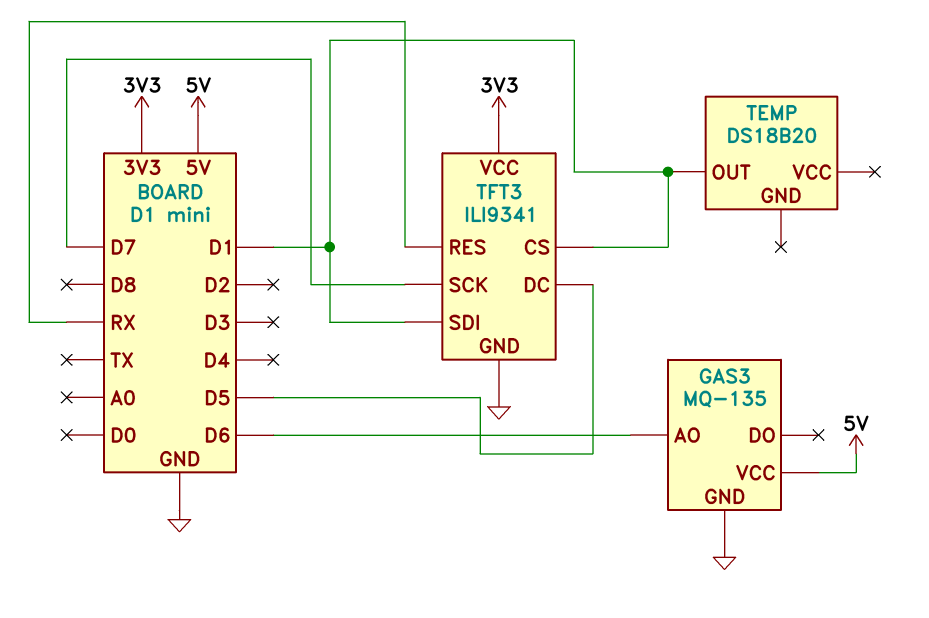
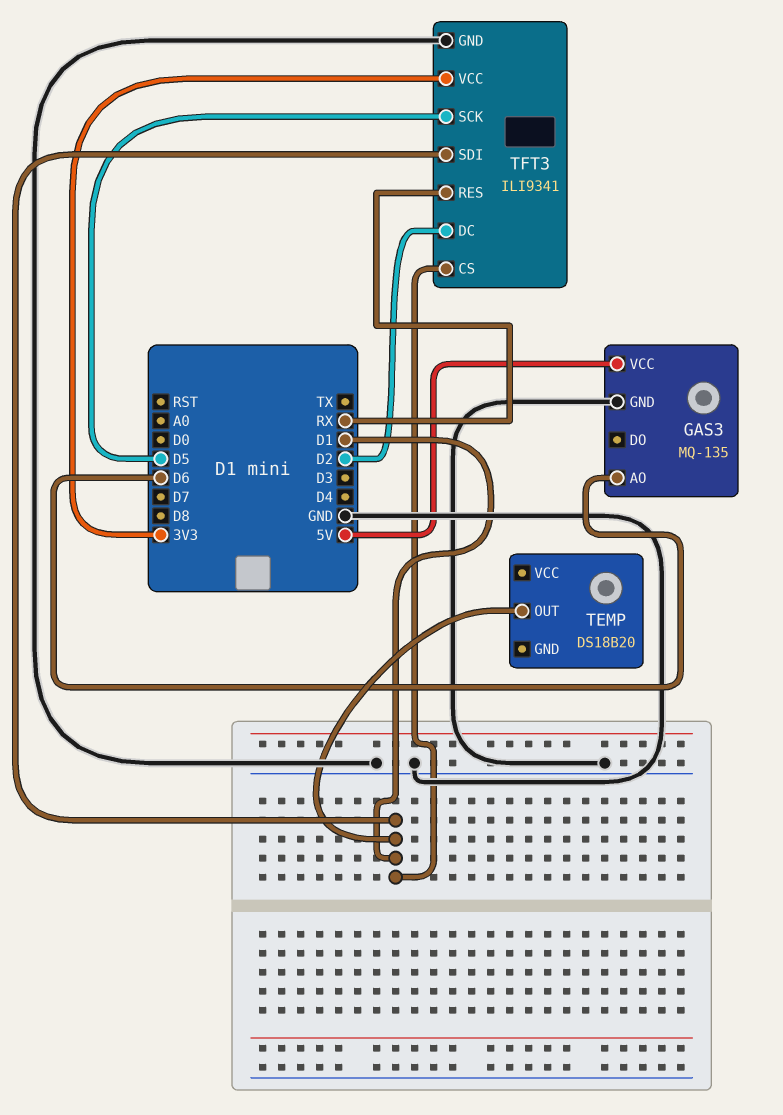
TFT3 pin DC: D5 -> D2
TFT3 pin SCK: D7 -> D5

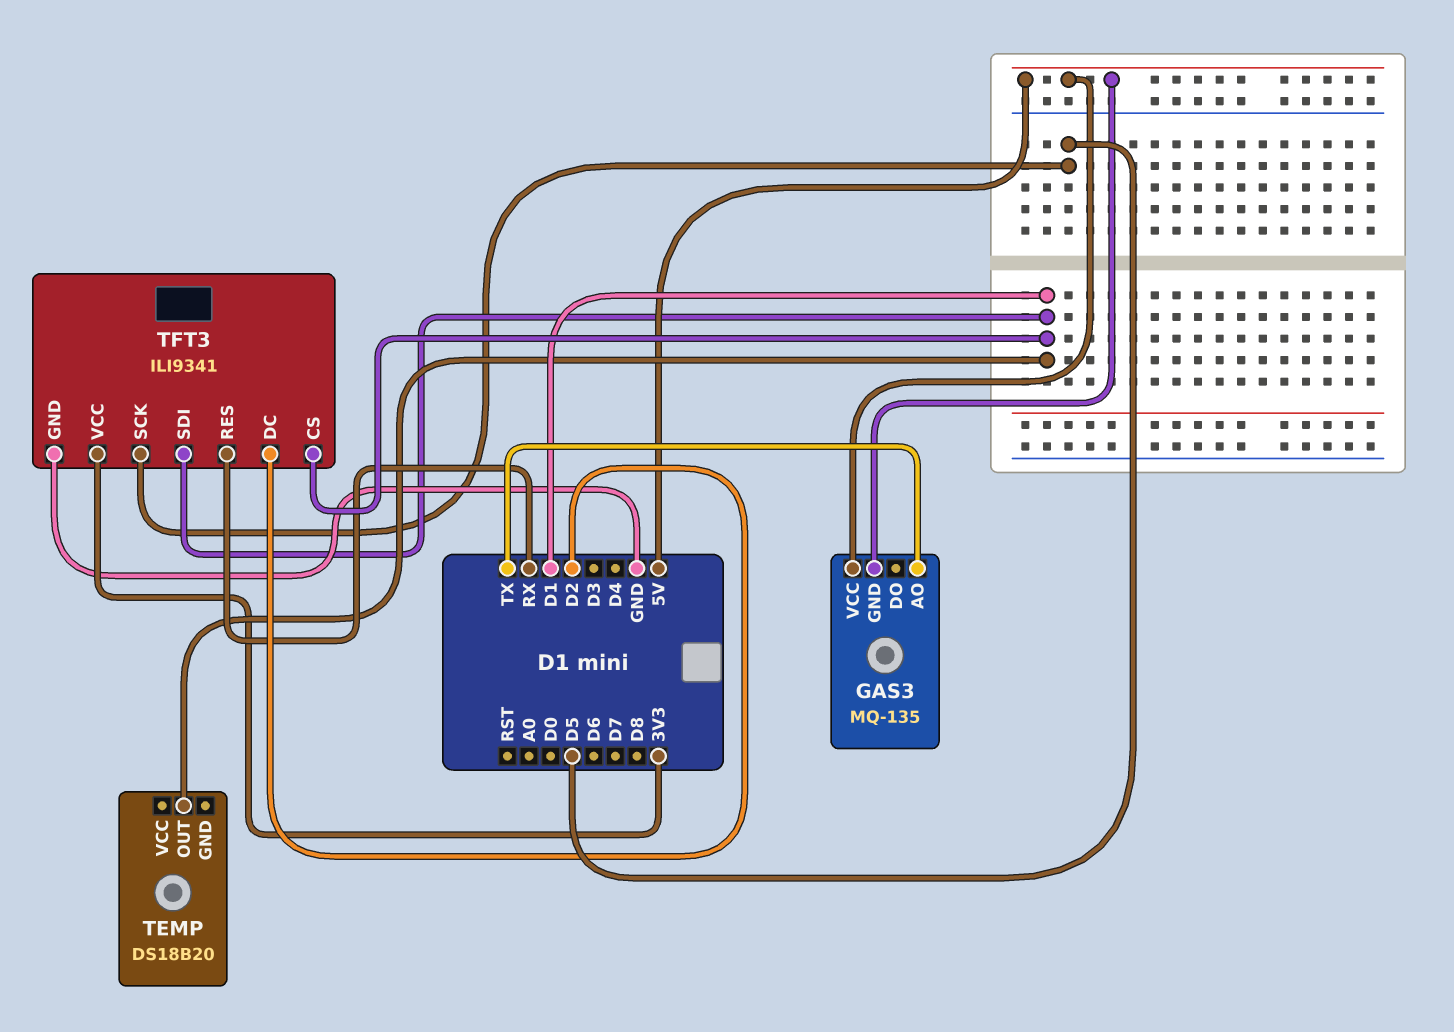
GAS3 pin AO: D6 -> TX
GAS3 pin GND: GND -> 5V

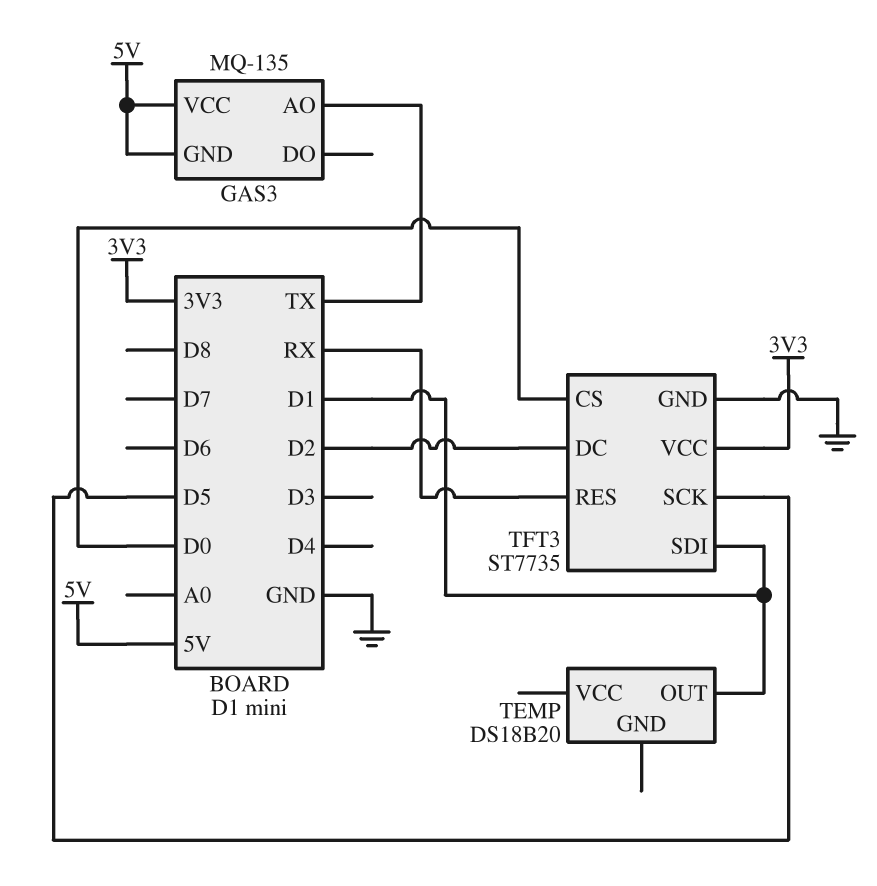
TFT3: ILI9341 -> ST7735
TFT3 pin CS: D1 -> D0

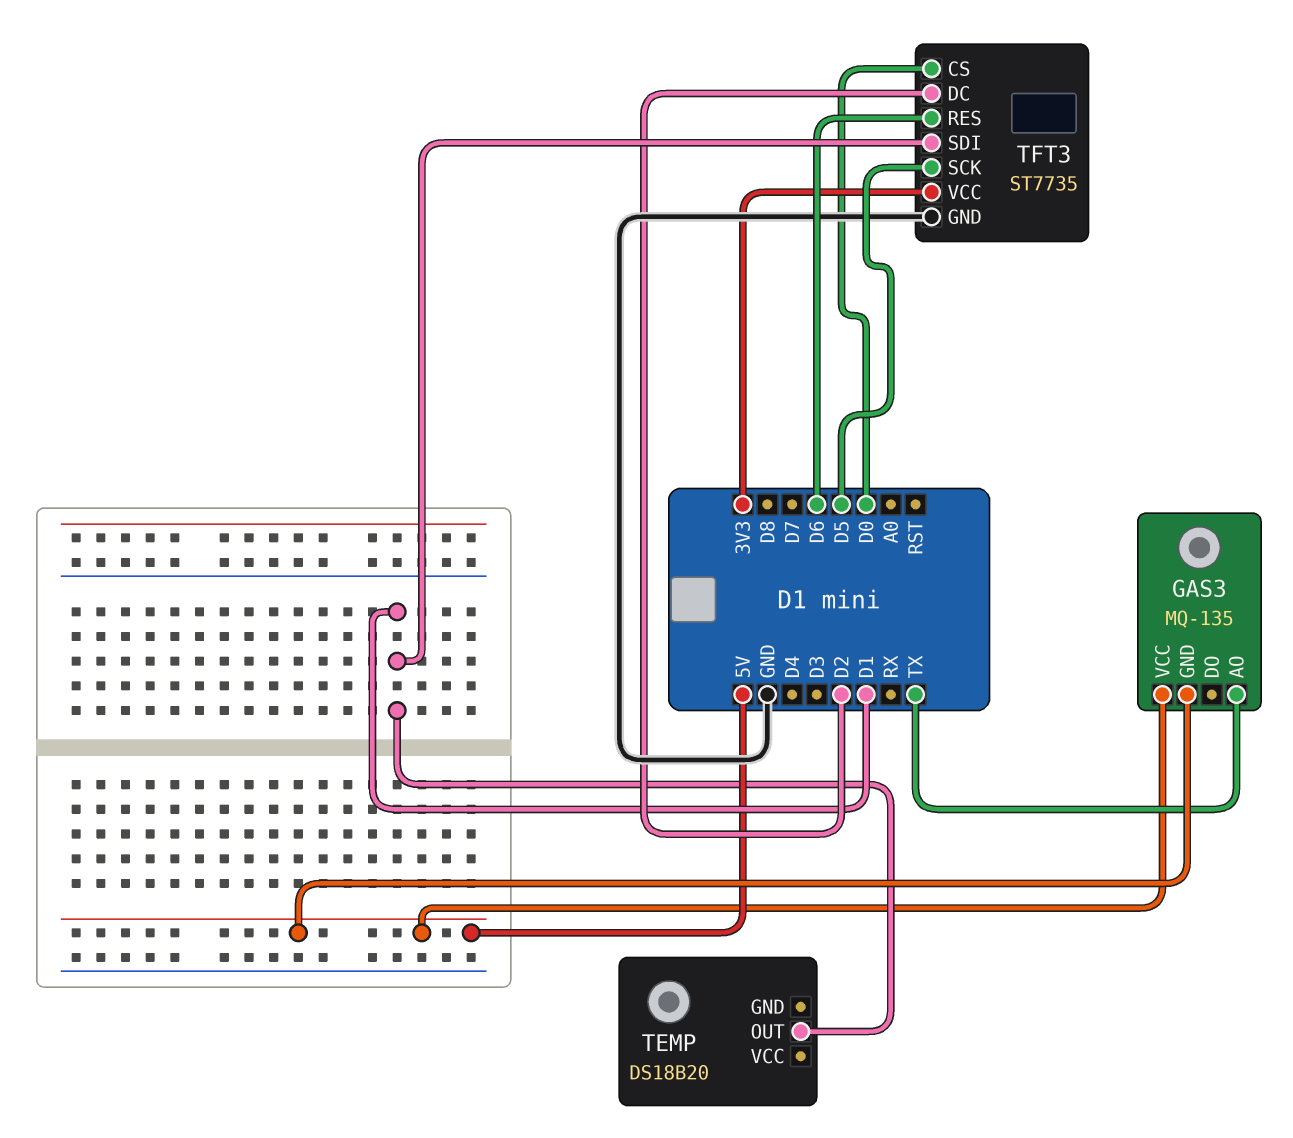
TFT3 pin RES: RX -> D6

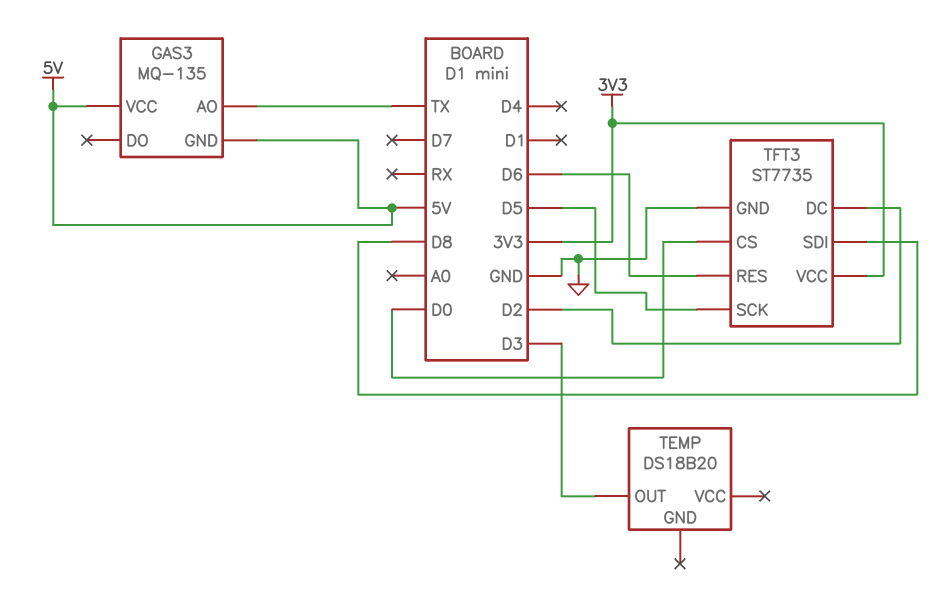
TEMP pin OUT: D1 -> D3
TFT3 pin SDI: D1 -> D8

